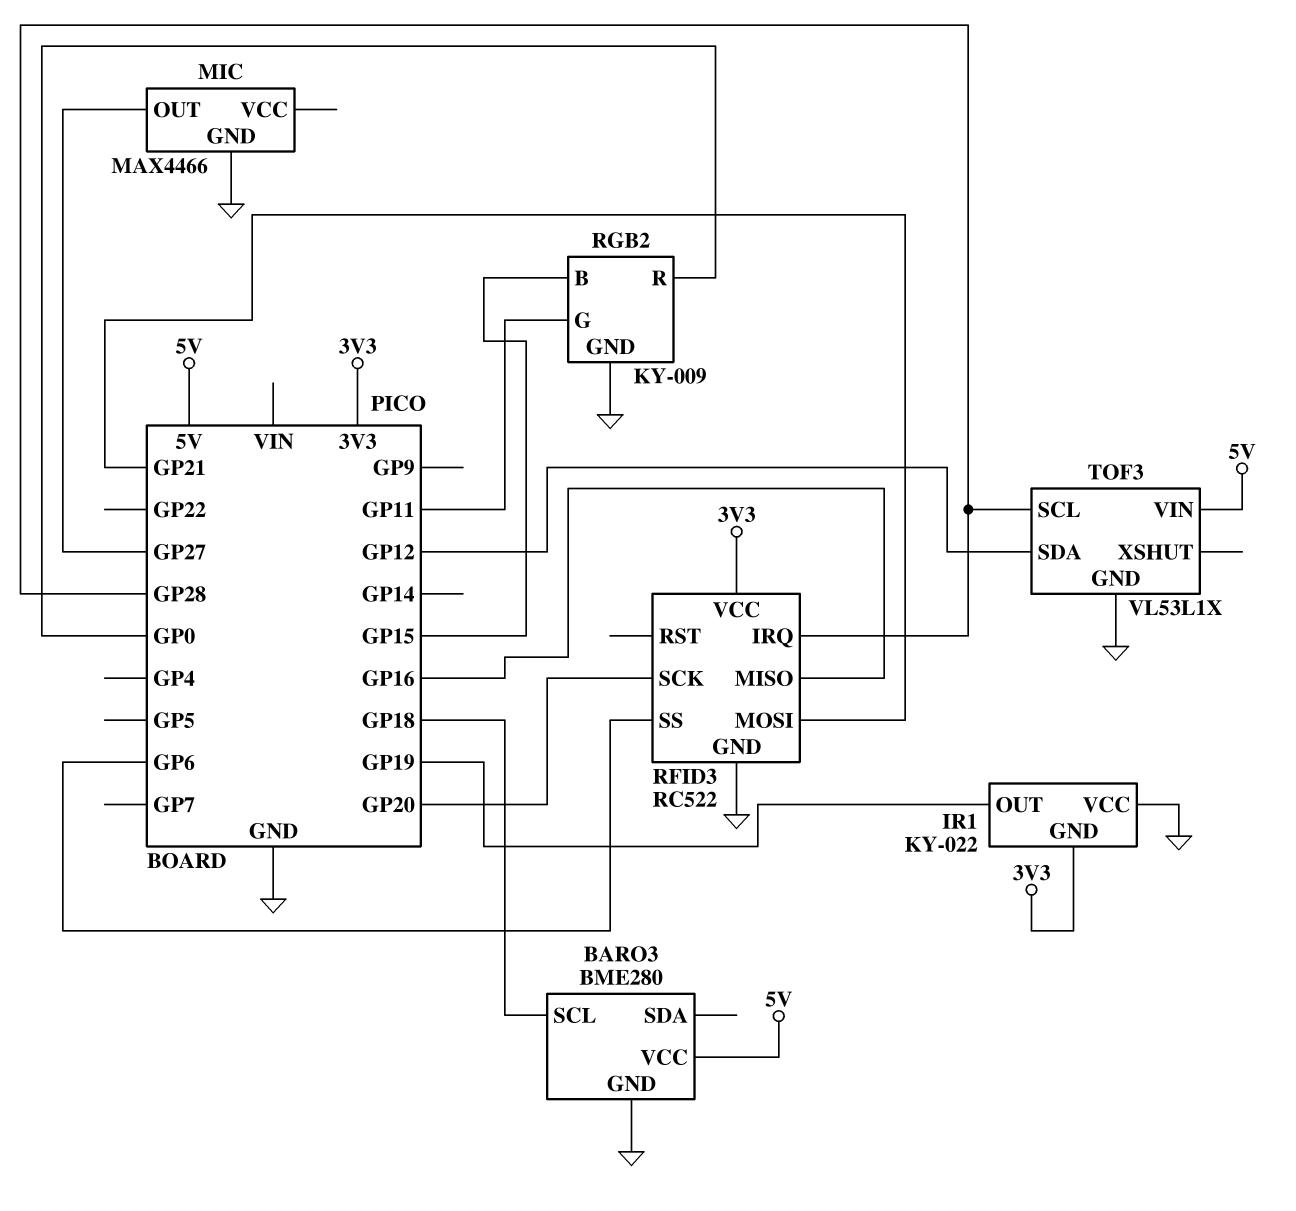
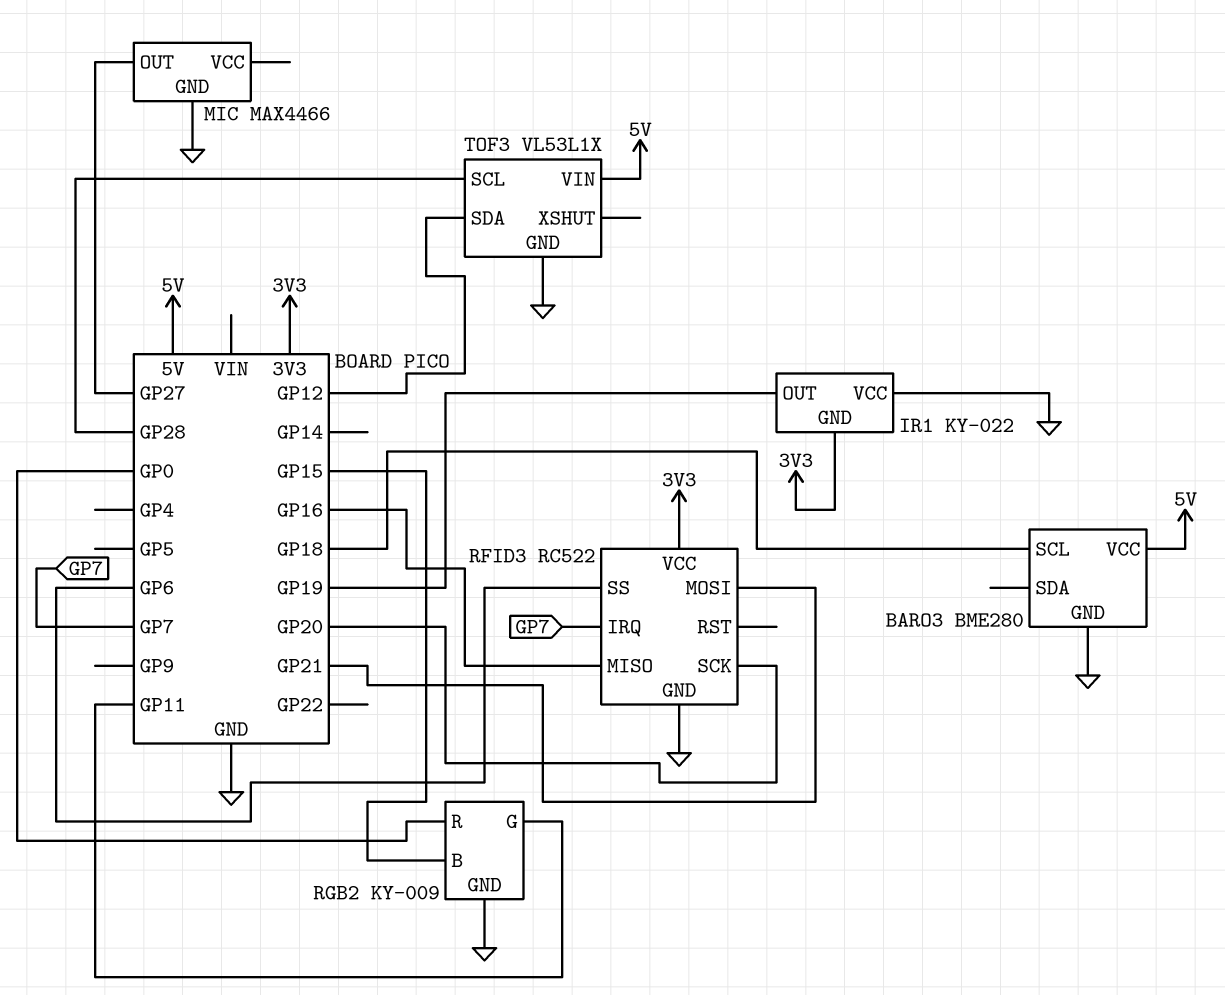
RFID3 pin IRQ: GP28 -> GP7

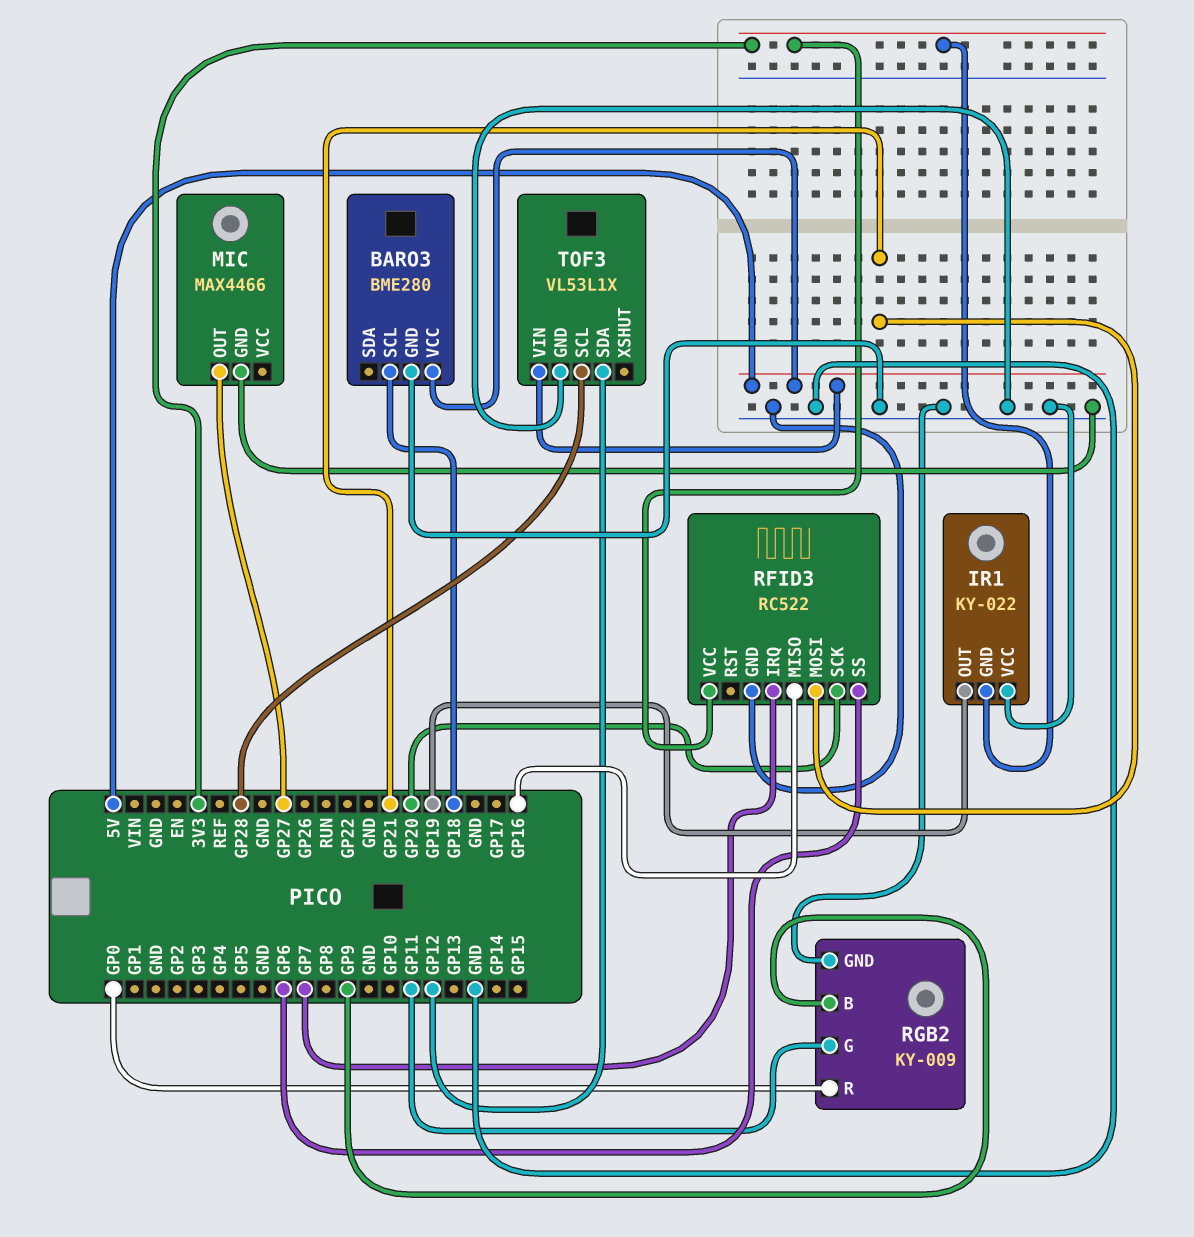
RGB2 pin B: GP15 -> GP9

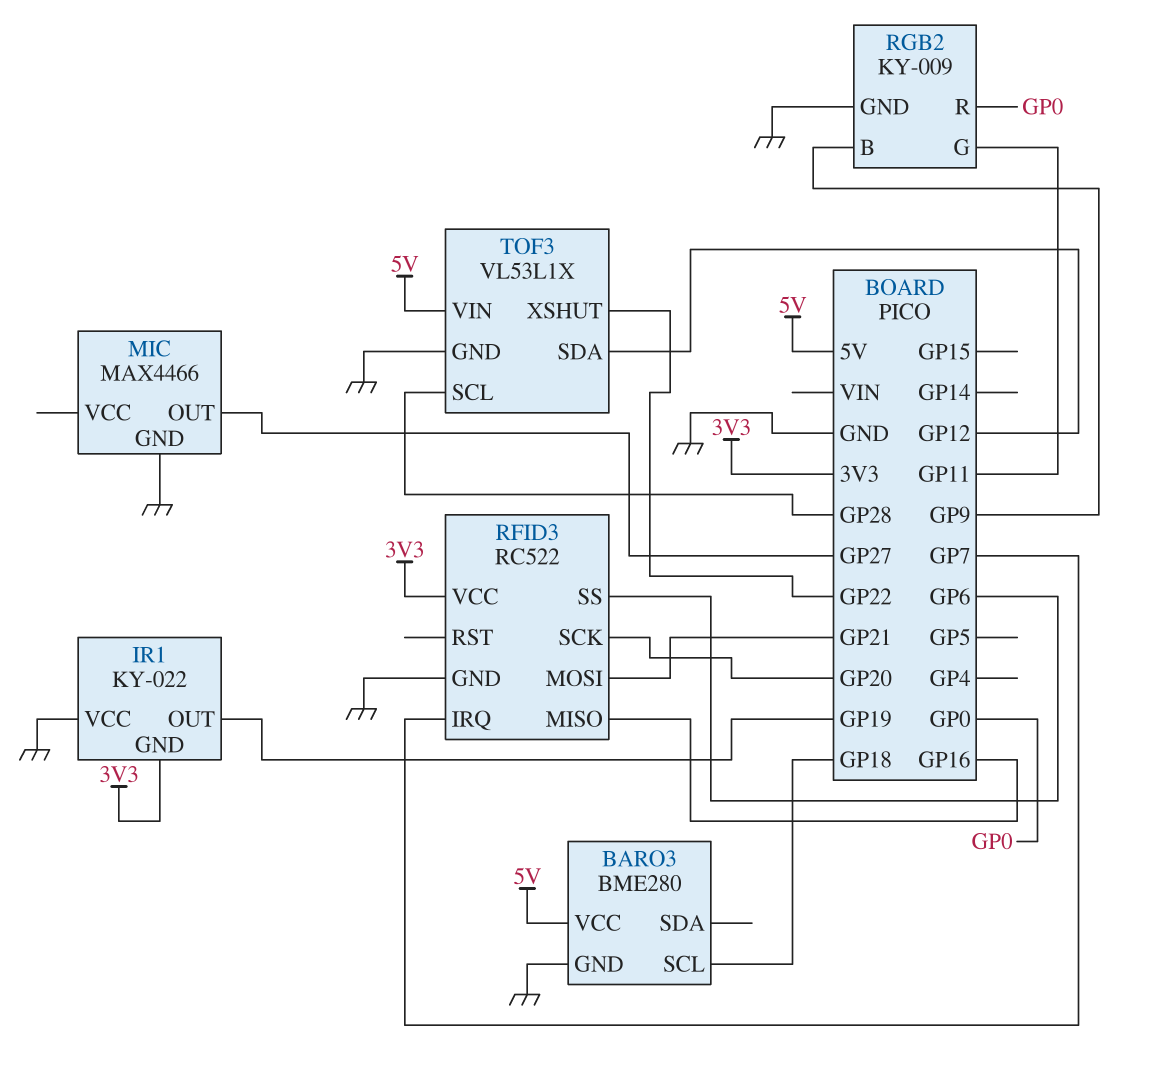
TOF3 pin XSHUT: none -> GP22

